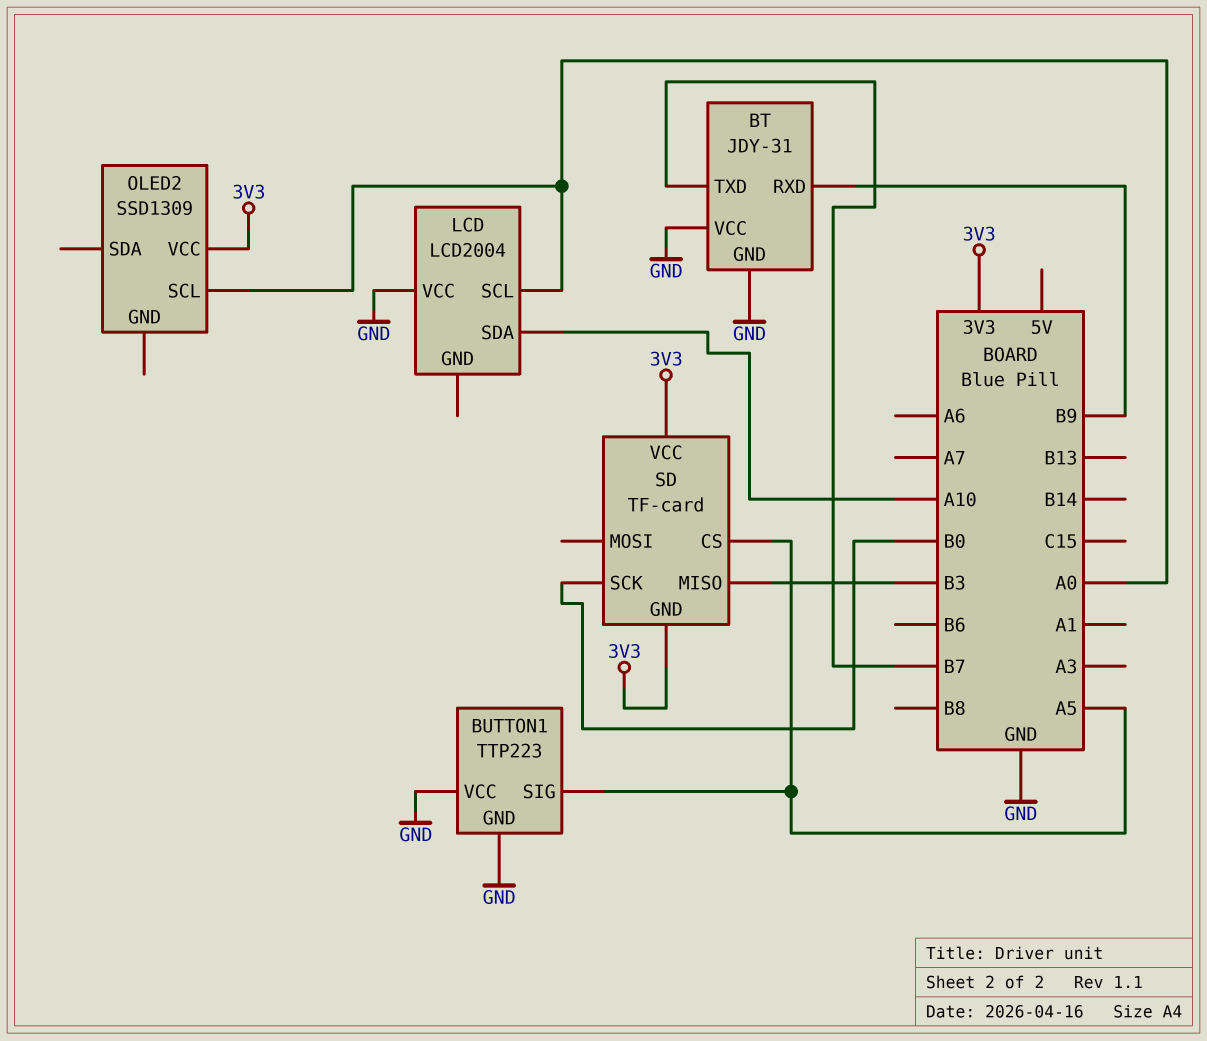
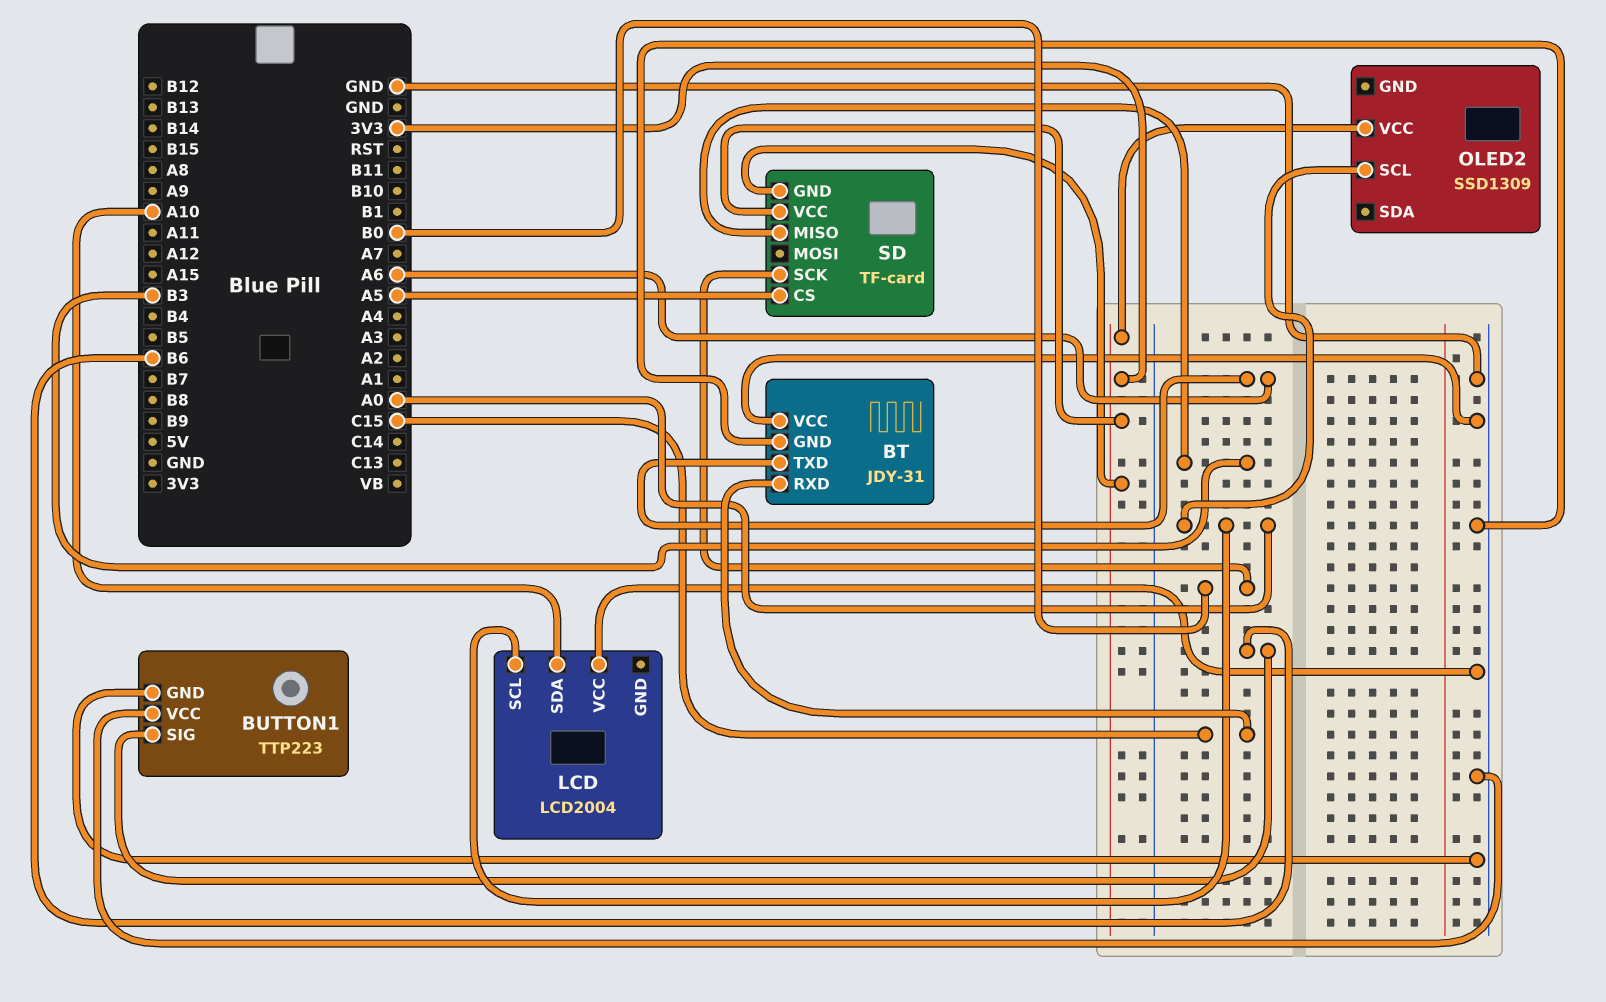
BT pin RXD: B9 -> C15
BT pin TXD: B7 -> A6
BUTTON1 pin SIG: A5 -> B6

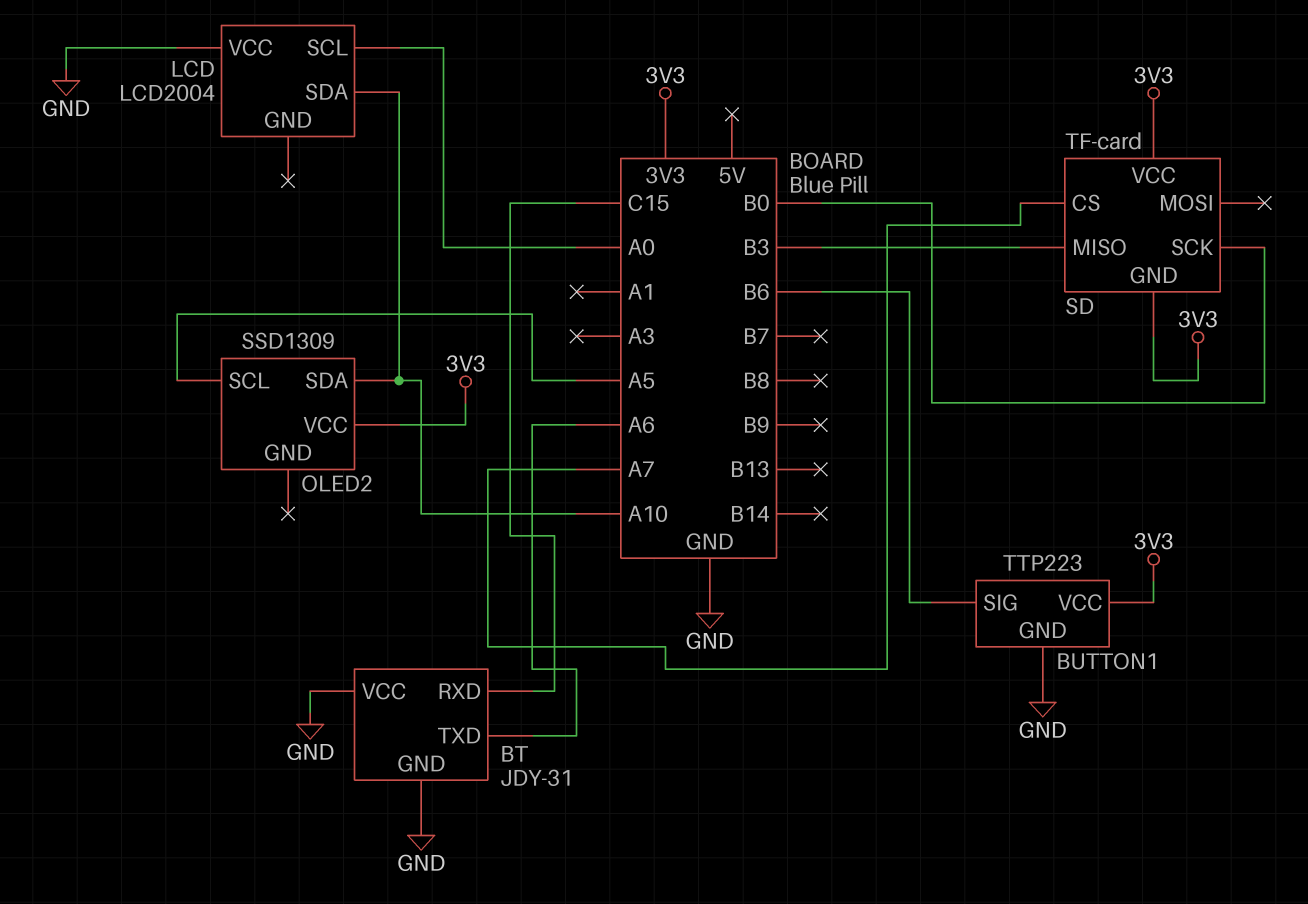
BUTTON1 pin VCC: GND -> 3V3
OLED2 pin SCL: A0 -> A5
OLED2 pin SDA: none -> A10
SD pin CS: A5 -> A7

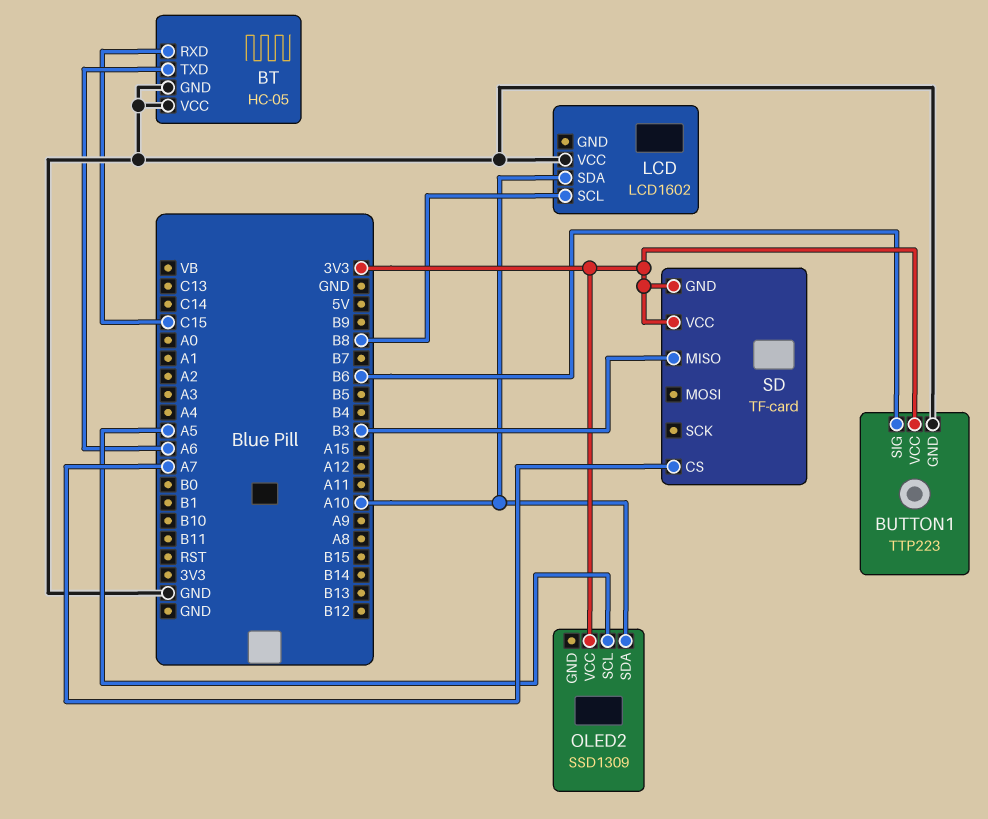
BT: JDY-31 -> HC-05
LCD: LCD2004 -> LCD1602
LCD pin SCL: A0 -> B8
SD pin SCK: B0 -> none

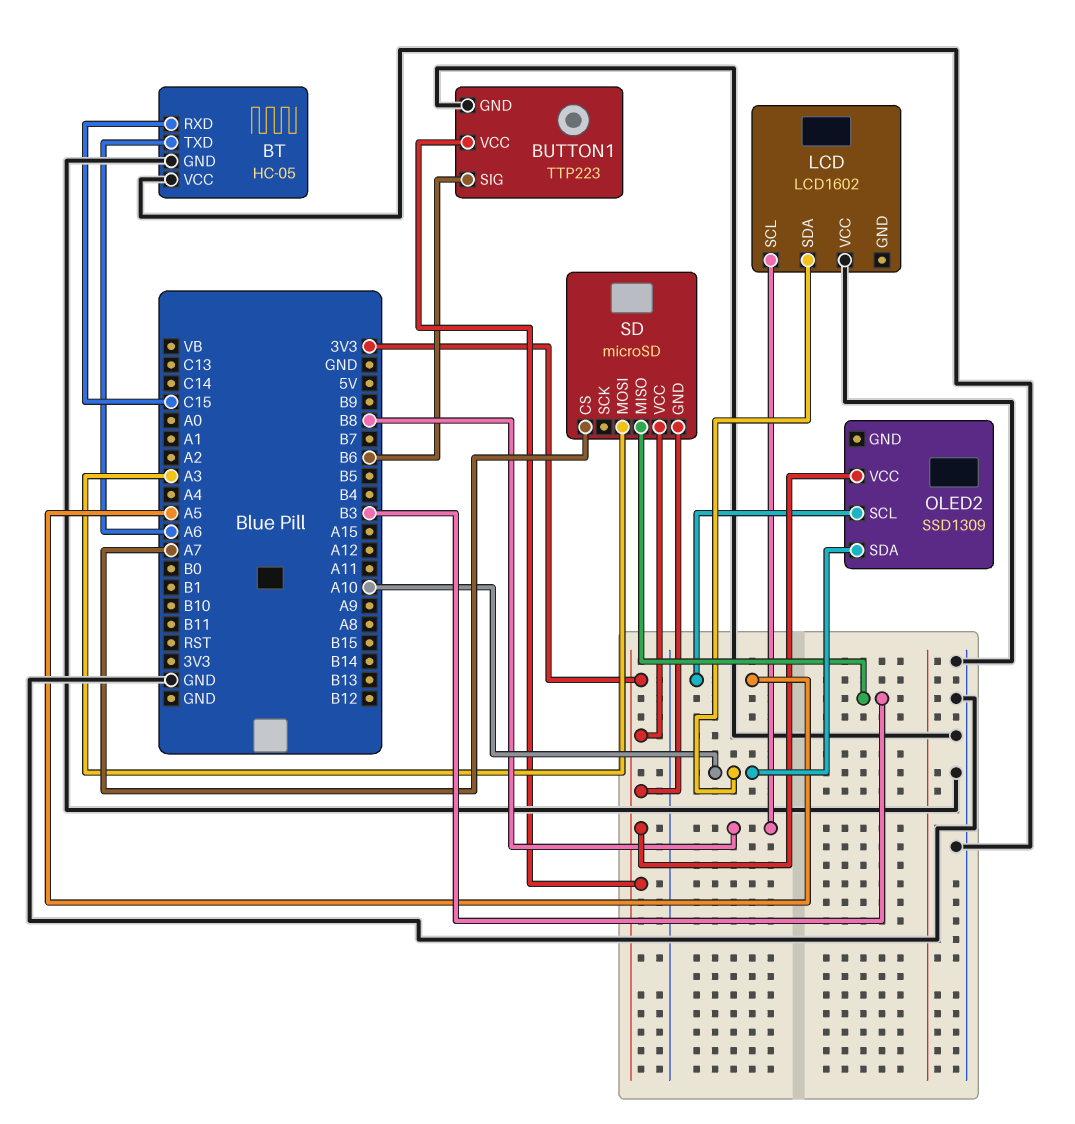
SD: TF-card -> microSD
SD pin MOSI: none -> A3

